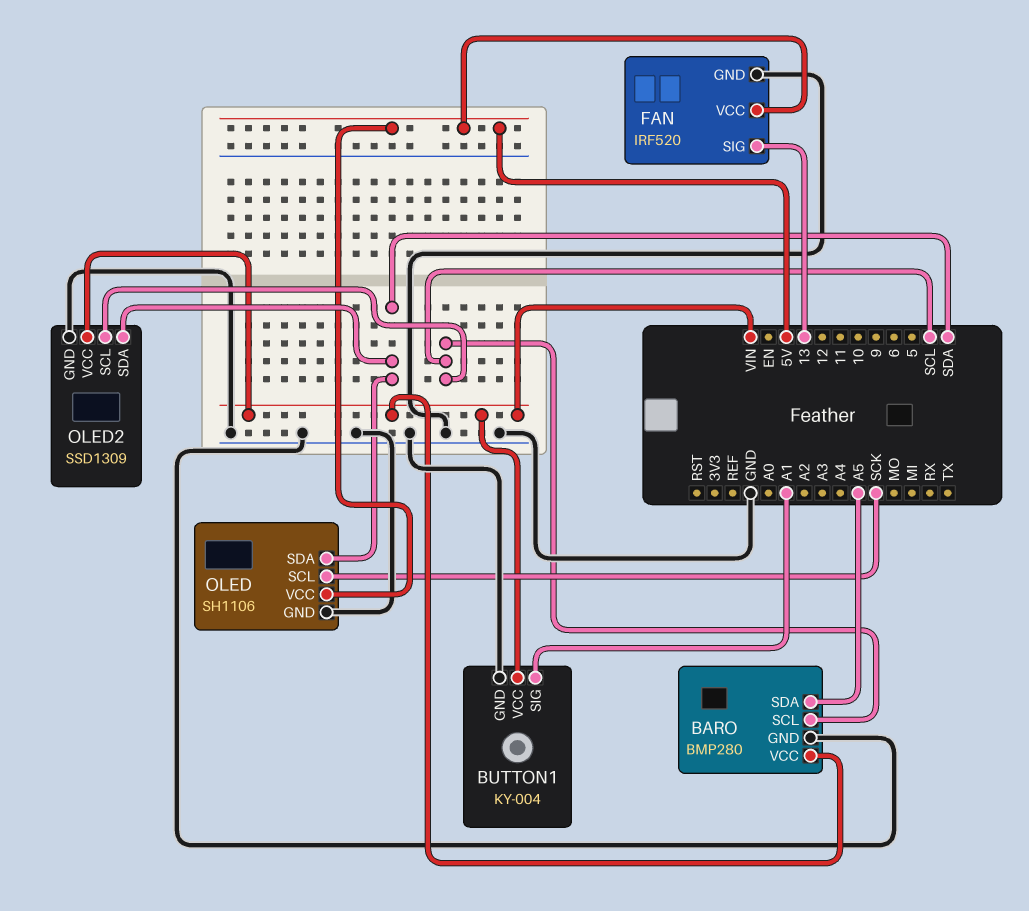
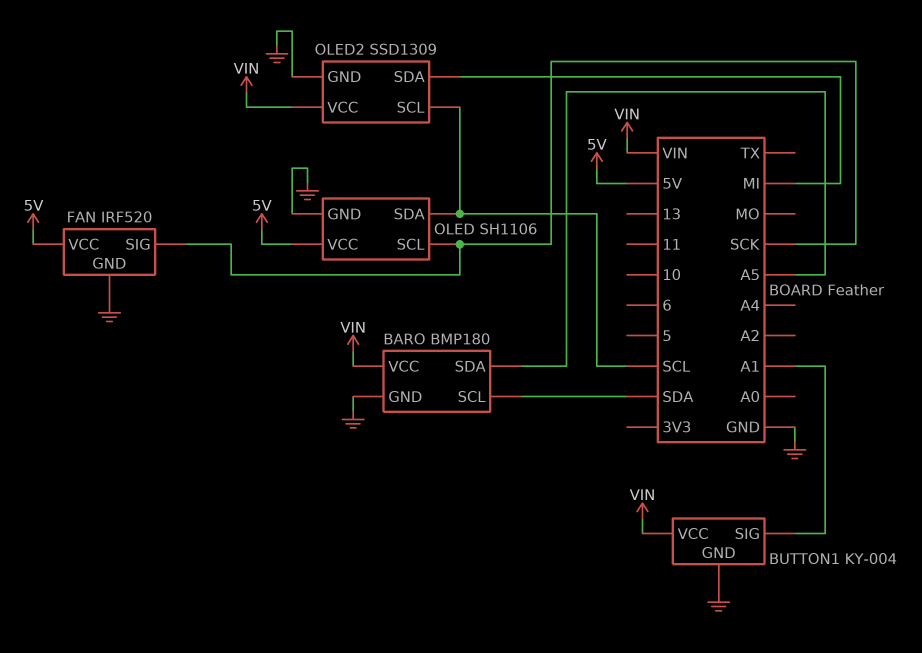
BARO: BMP280 -> BMP180
BARO pin SCL: SCL -> SDA
FAN pin SIG: 13 -> SCK
OLED pin SDA: SDA -> SCL
OLED2 pin SDA: SDA -> MI

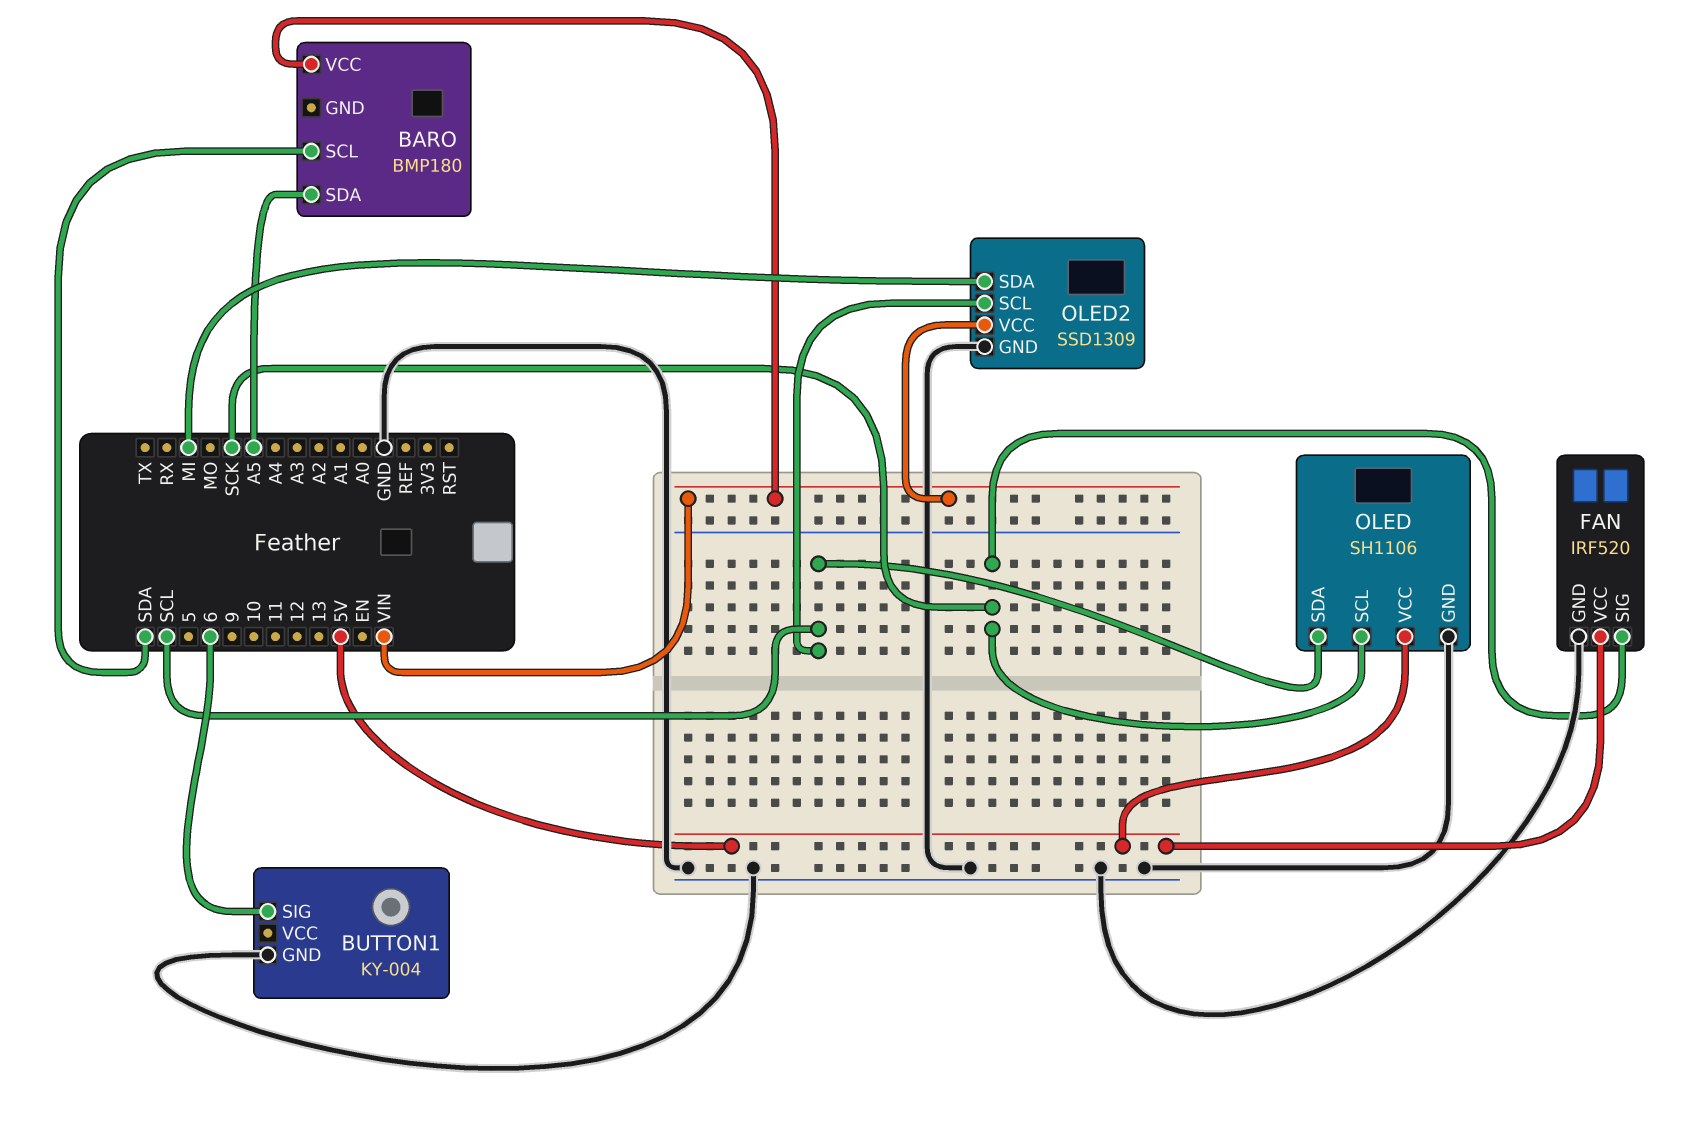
BARO pin GND: GND -> none
BUTTON1 pin SIG: A1 -> 6
BUTTON1 pin VCC: VIN -> none

